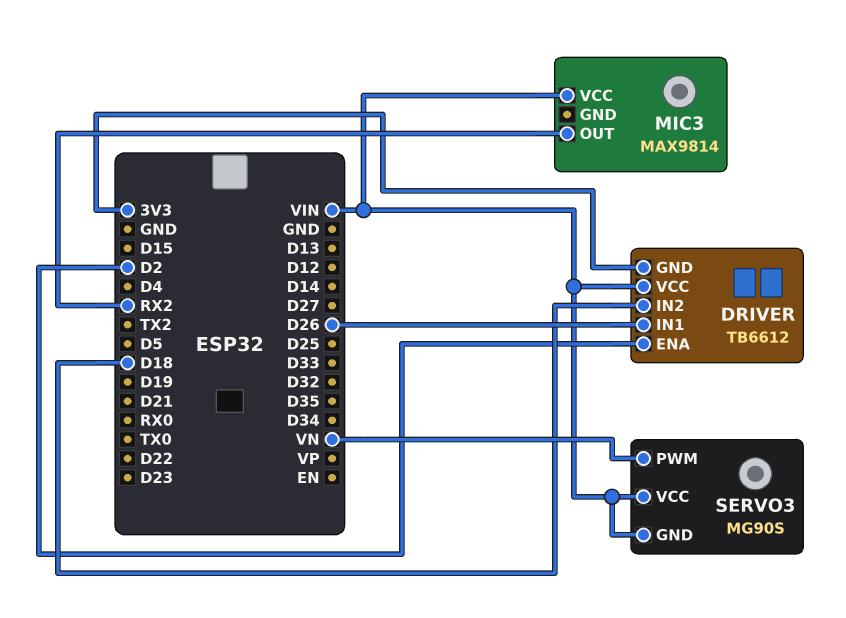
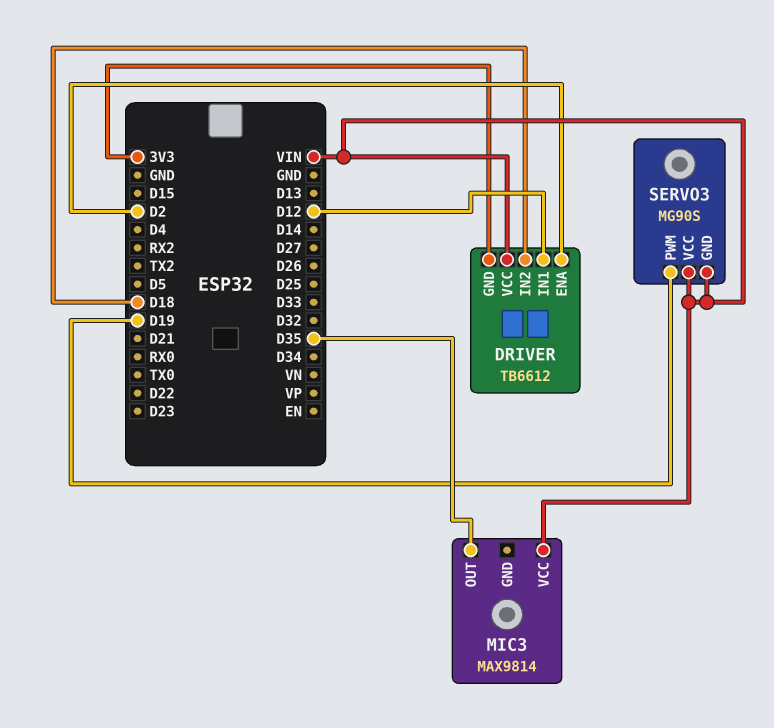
DRIVER pin IN1: D26 -> D12
MIC3 pin OUT: RX2 -> D35
SERVO3 pin PWM: VN -> D19

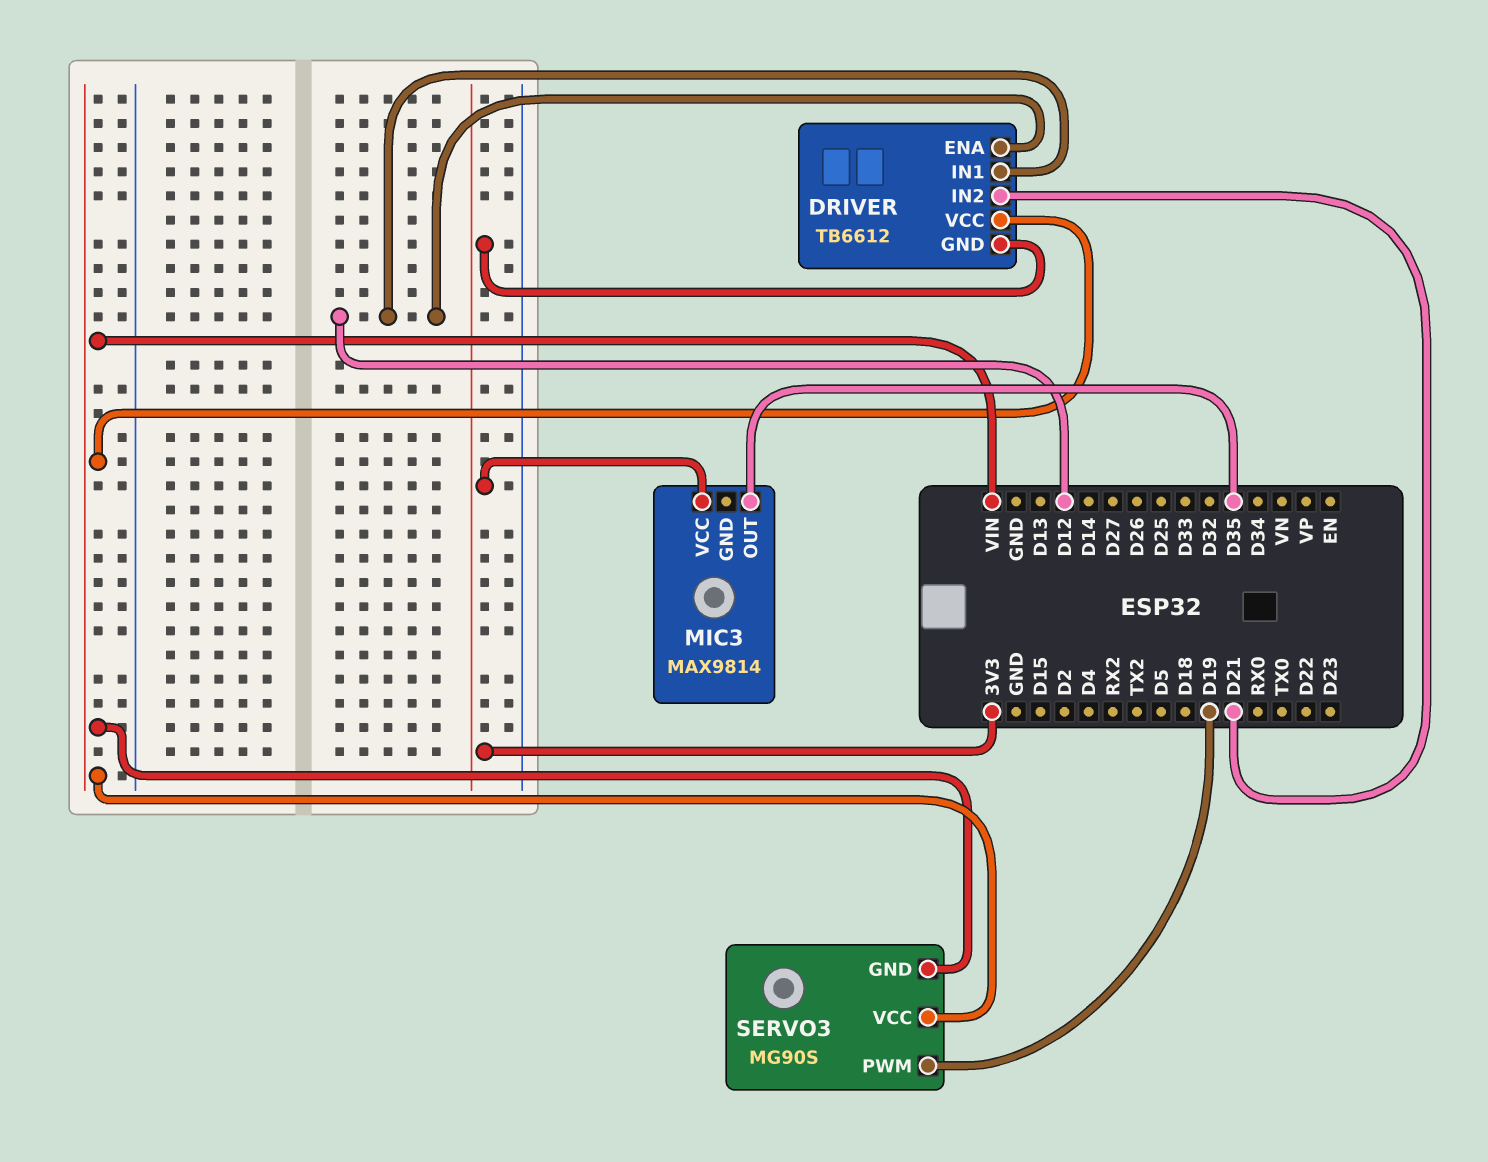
DRIVER pin ENA: D2 -> D12
DRIVER pin IN2: D18 -> D21
MIC3 pin VCC: VIN -> 3V3

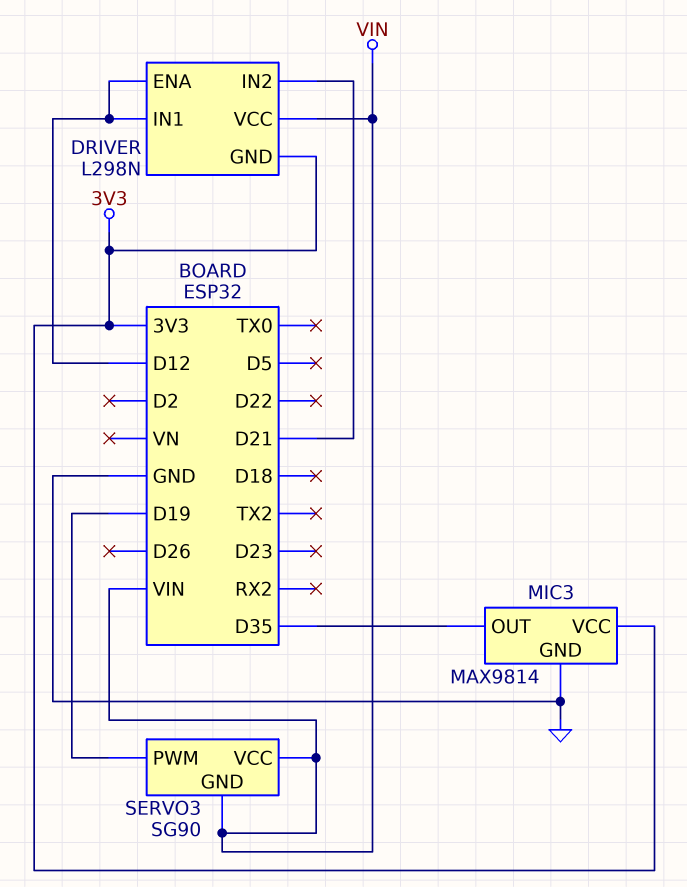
DRIVER: TB6612 -> L298N
MIC3 pin GND: none -> GND
SERVO3: MG90S -> SG90

